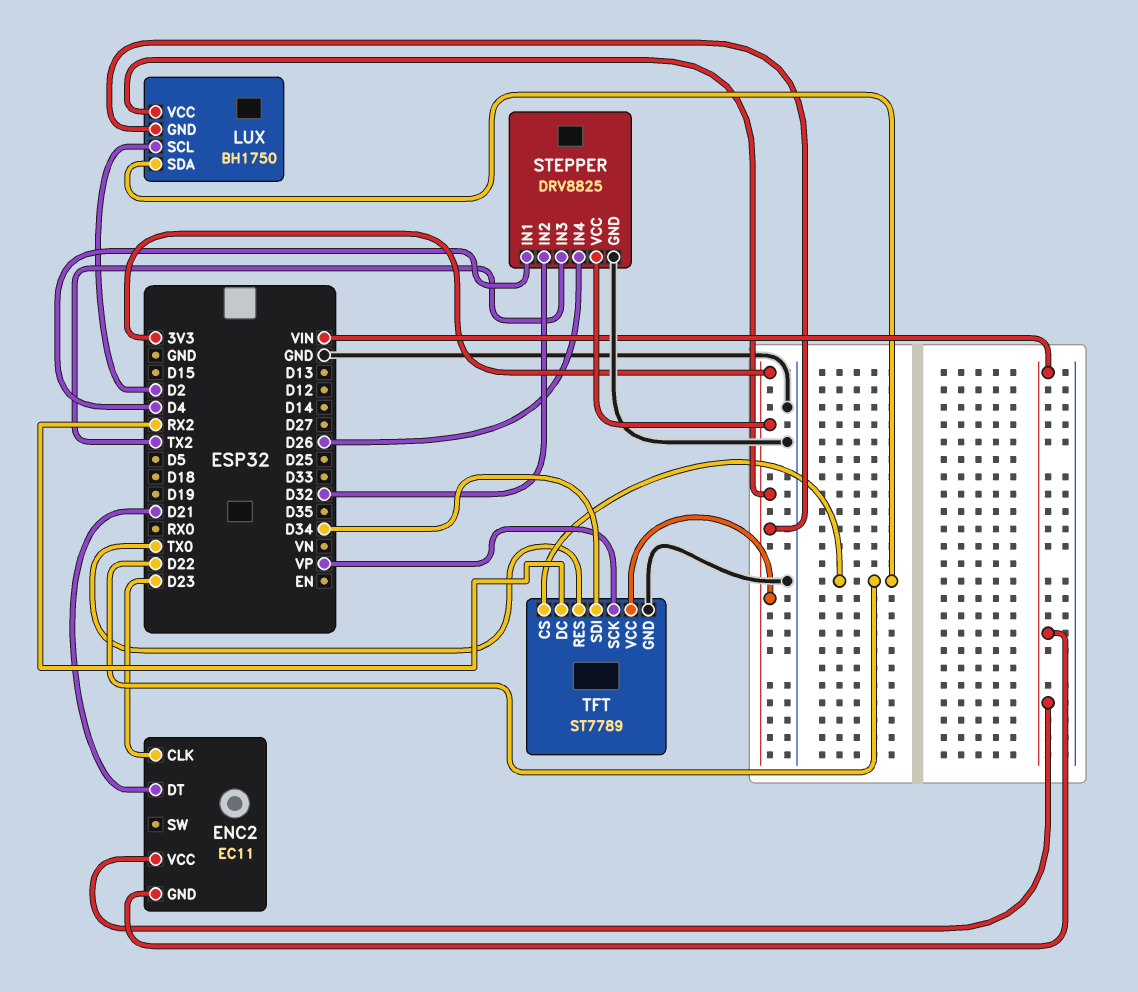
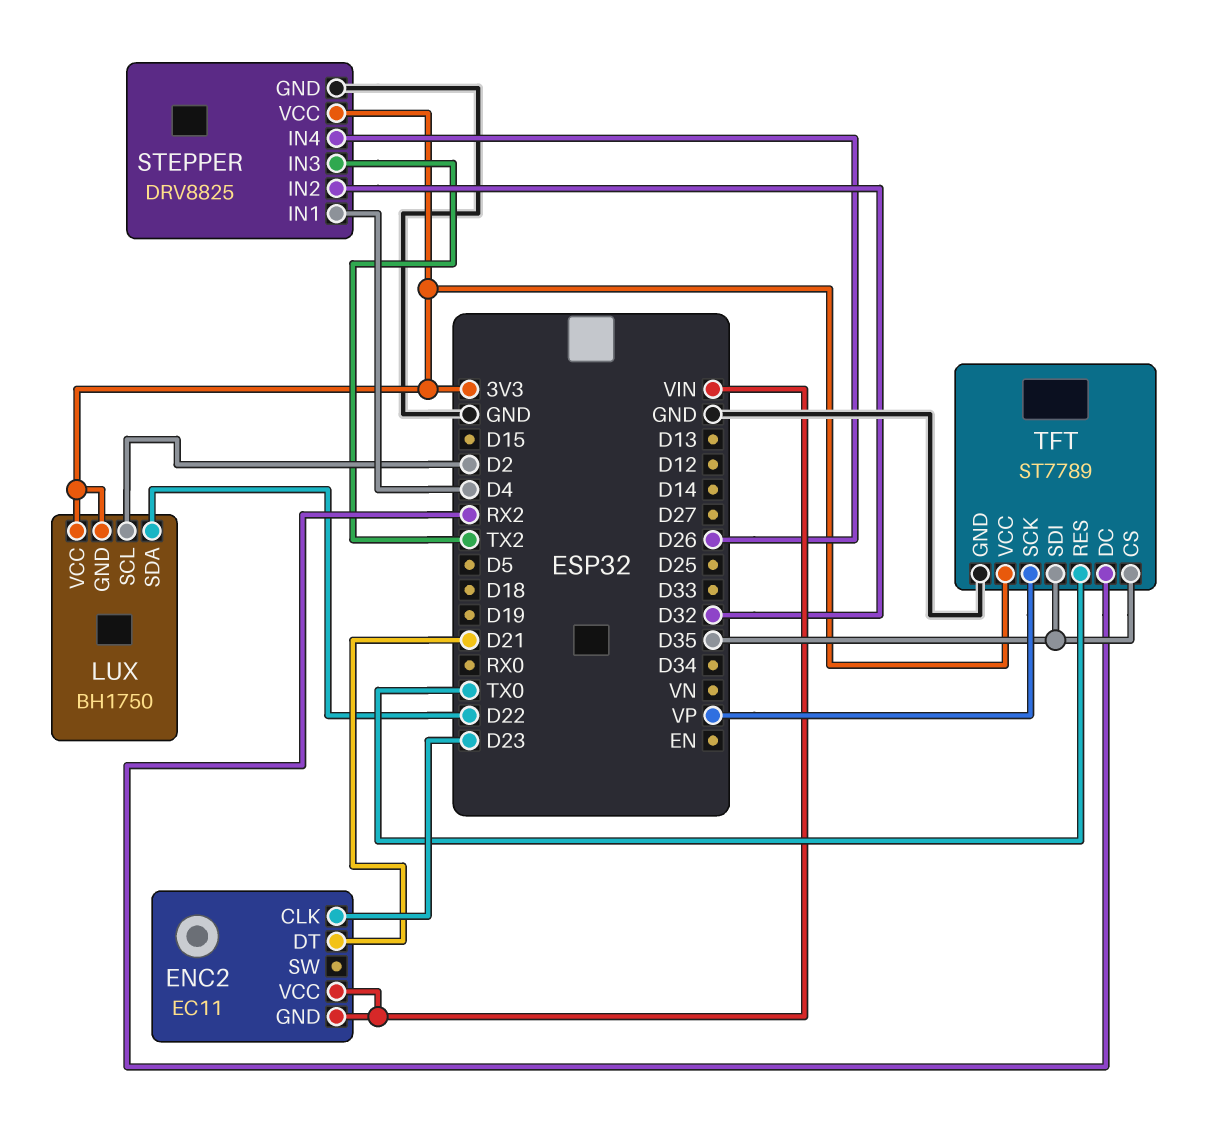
TFT pin CS: D22 -> D35
TFT pin SDI: D34 -> D35

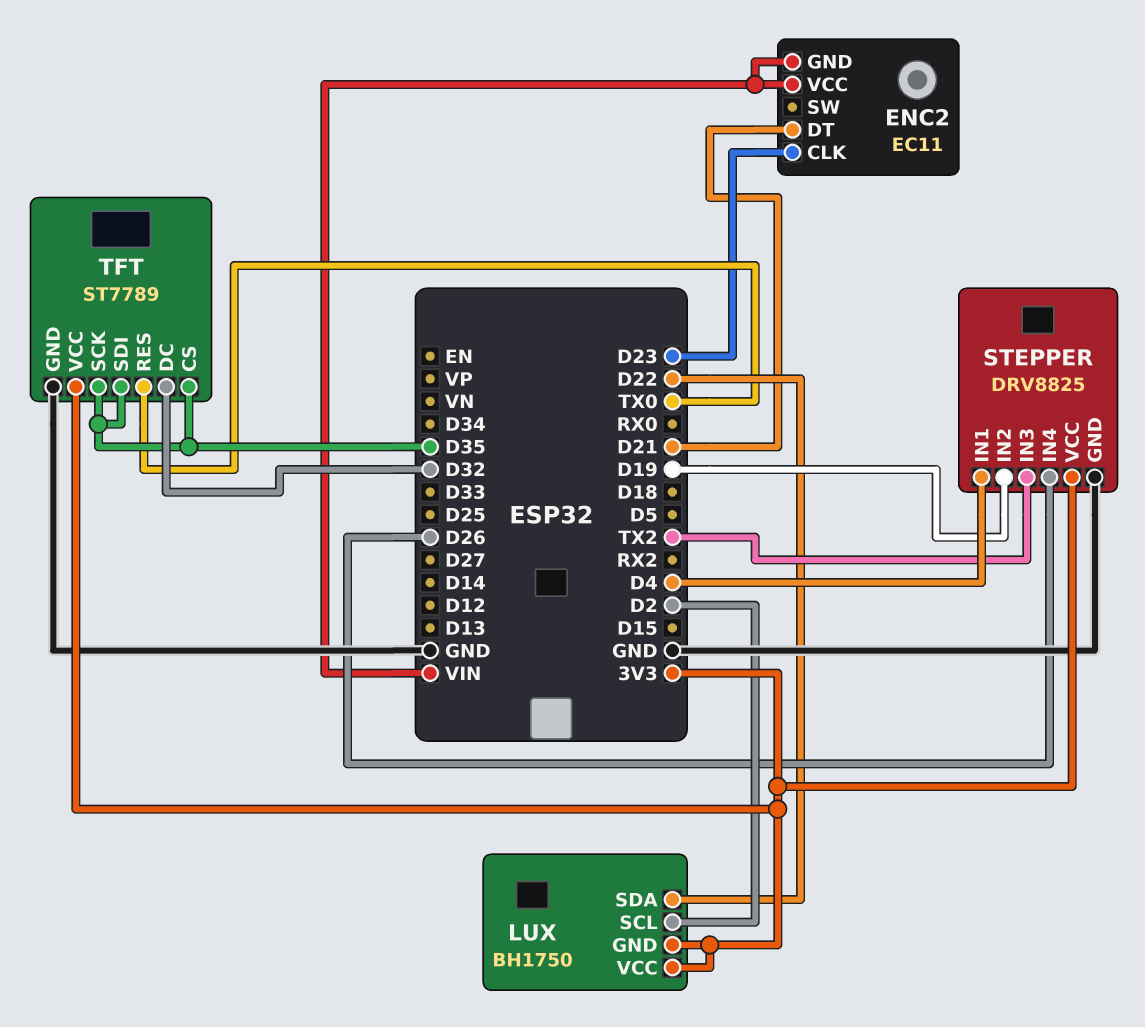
STEPPER pin IN2: D32 -> D19
TFT pin DC: RX2 -> D32
TFT pin SCK: VP -> D35

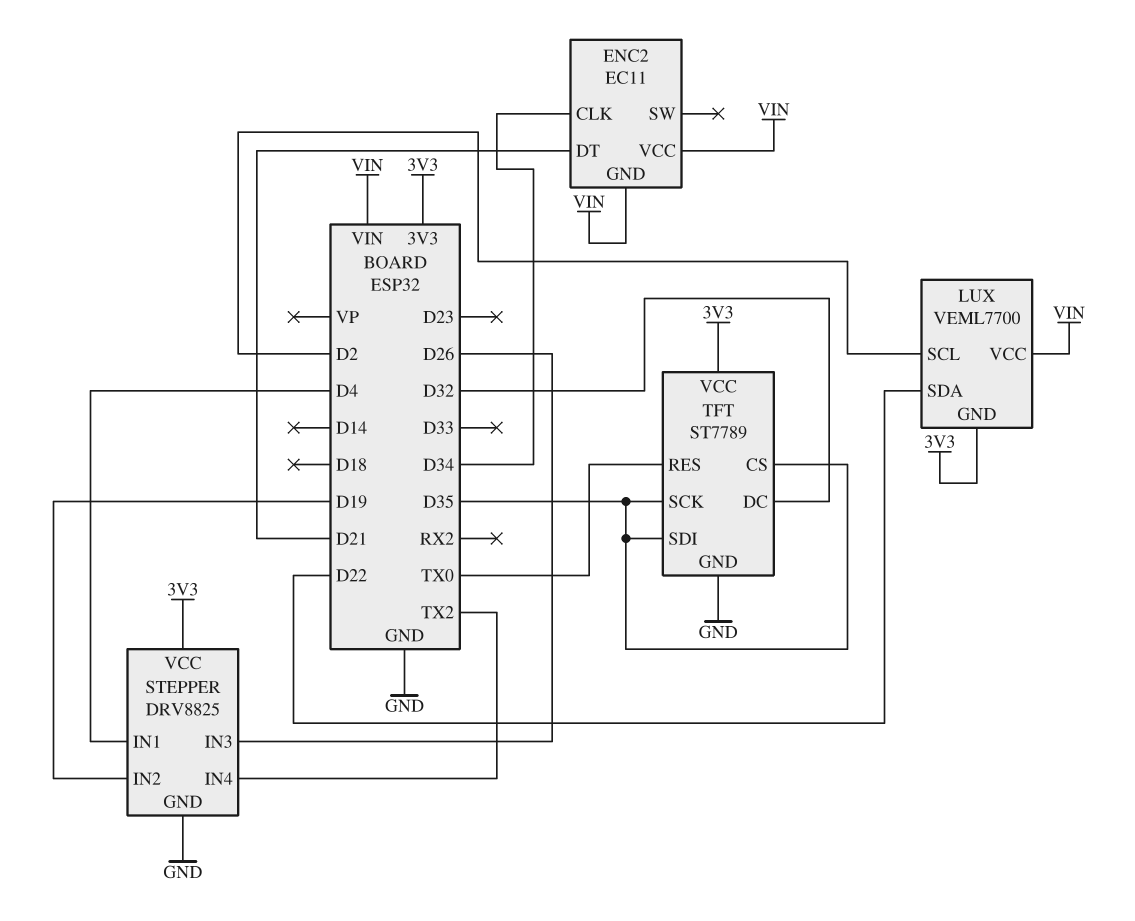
ENC2 pin CLK: D23 -> D34
LUX: BH1750 -> VEML7700
LUX pin VCC: 3V3 -> VIN
STEPPER pin IN3: TX2 -> D26
STEPPER pin IN4: D26 -> TX2

